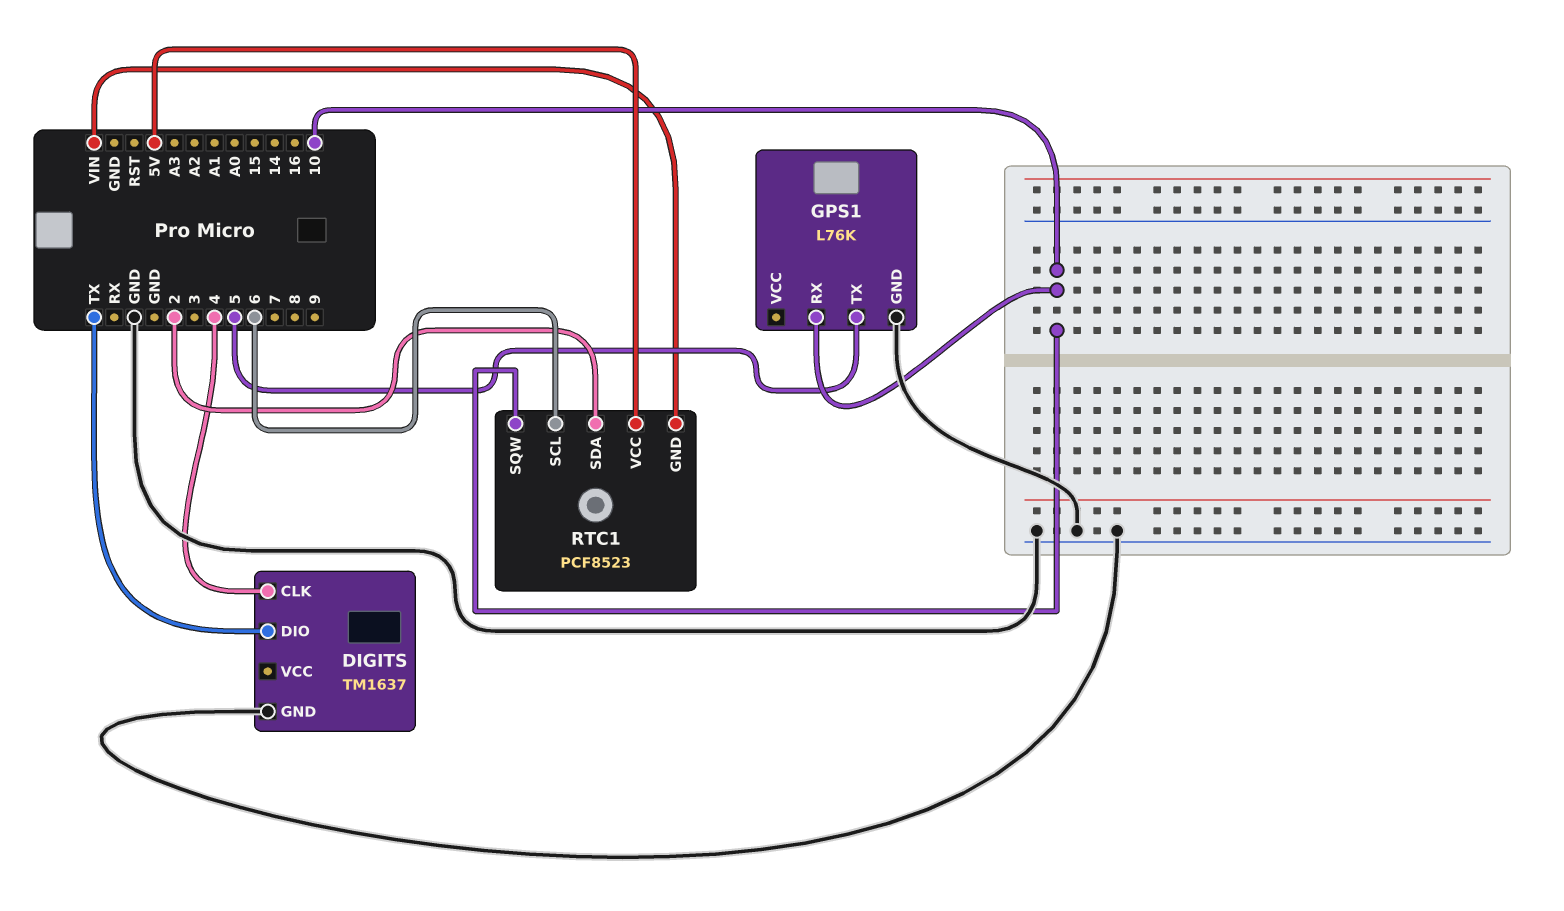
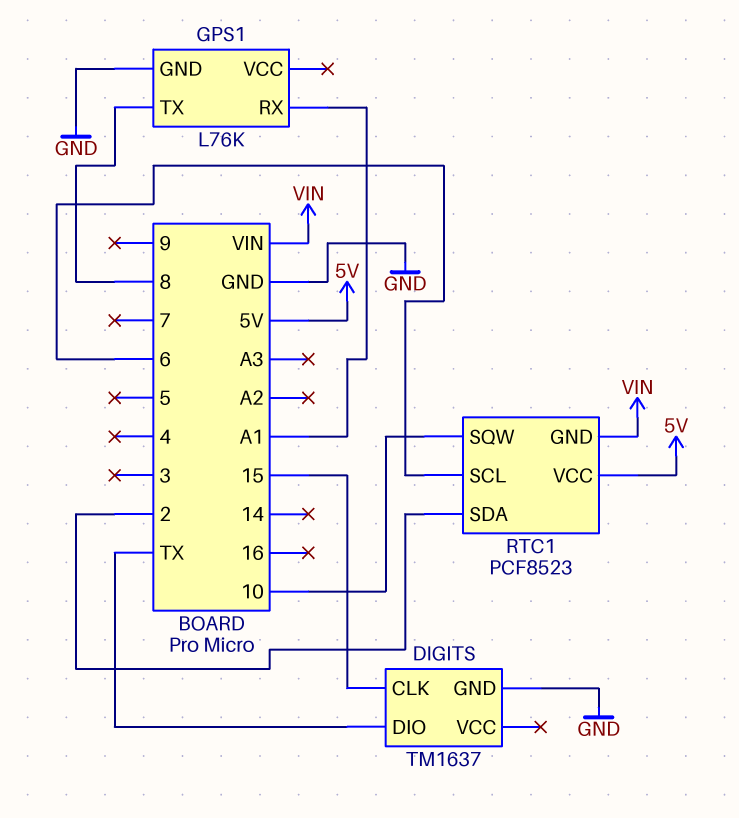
DIGITS pin CLK: 4 -> 15
GPS1 pin RX: 10 -> A1
GPS1 pin TX: 5 -> 8

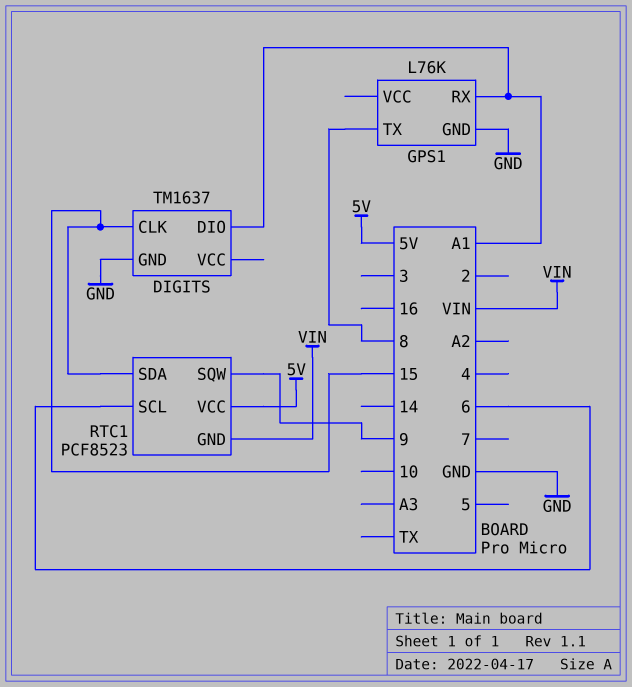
DIGITS pin DIO: TX -> A1
RTC1 pin SDA: 2 -> 15
RTC1 pin SQW: 10 -> 9

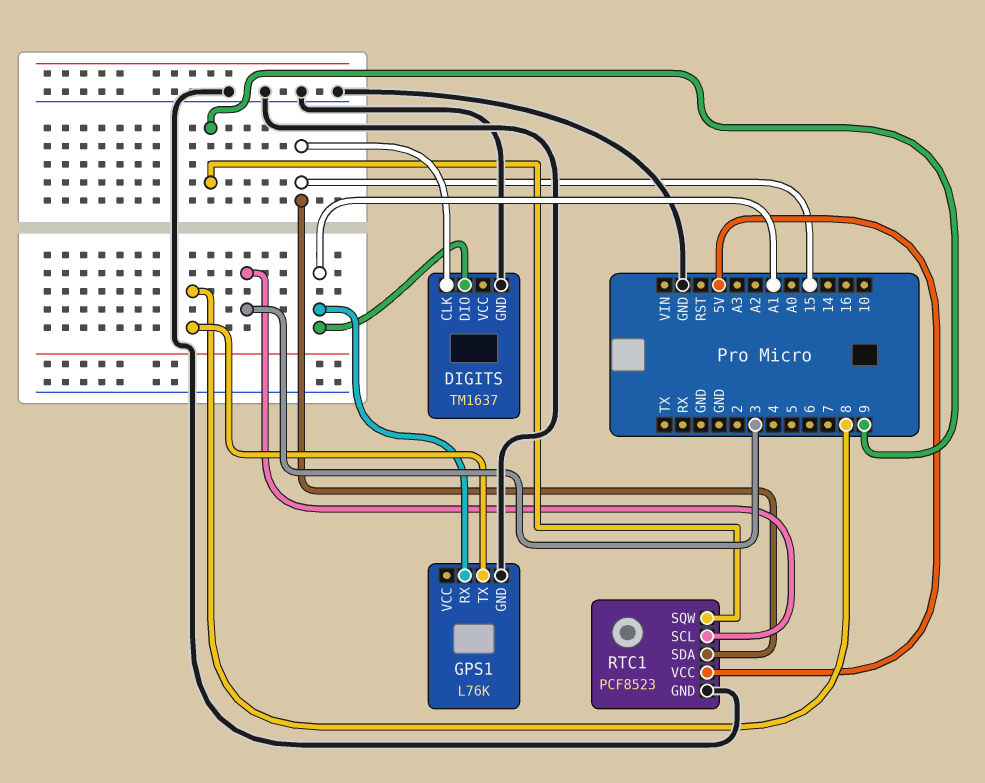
RTC1 pin GND: VIN -> GND
RTC1 pin SCL: 6 -> 3

